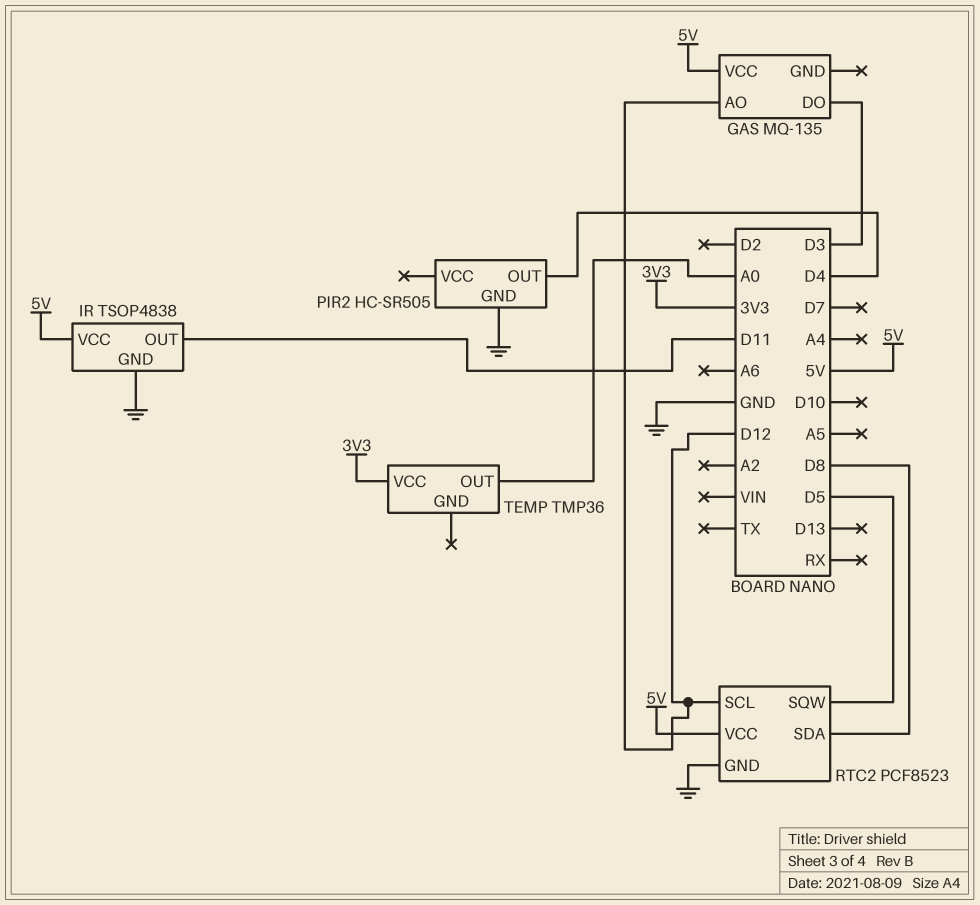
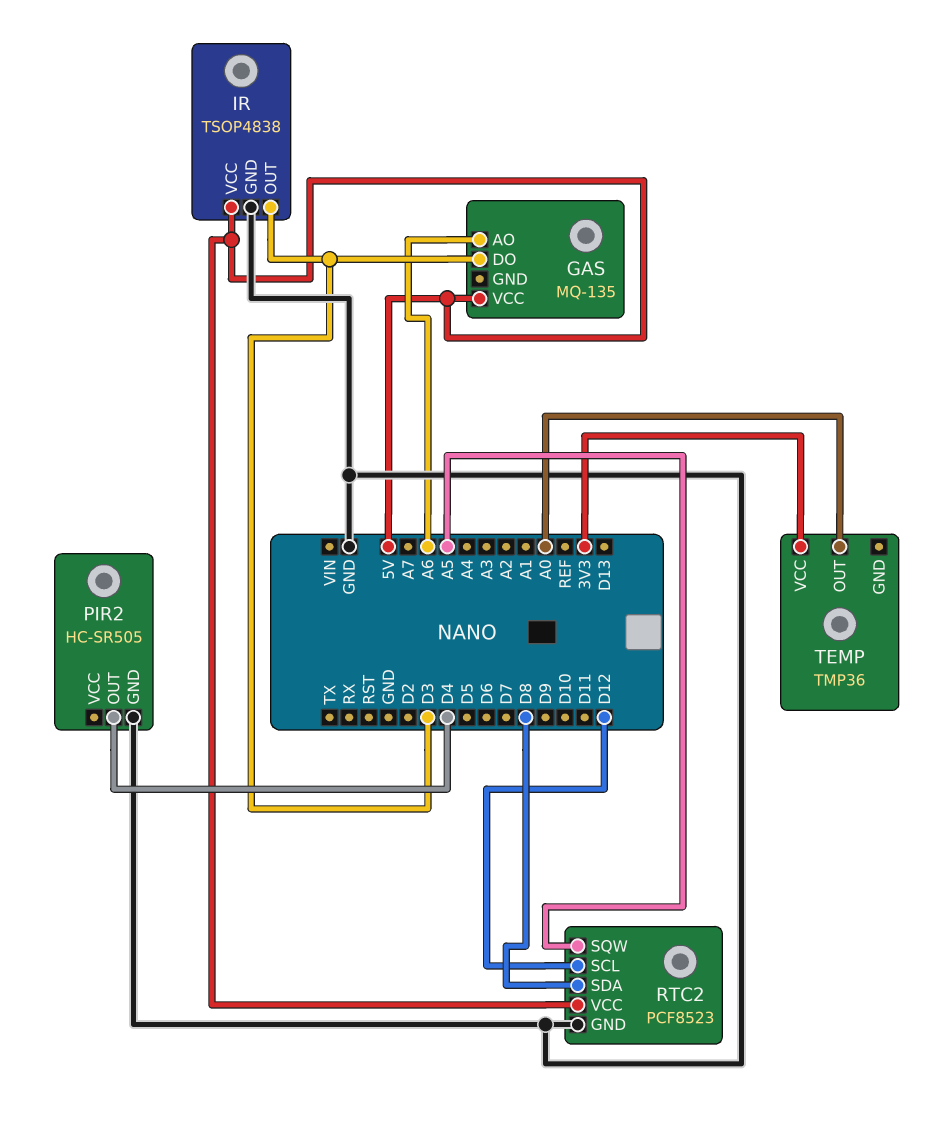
GAS pin AO: D12 -> A6
IR pin OUT: D11 -> D3
RTC2 pin SQW: D5 -> A5

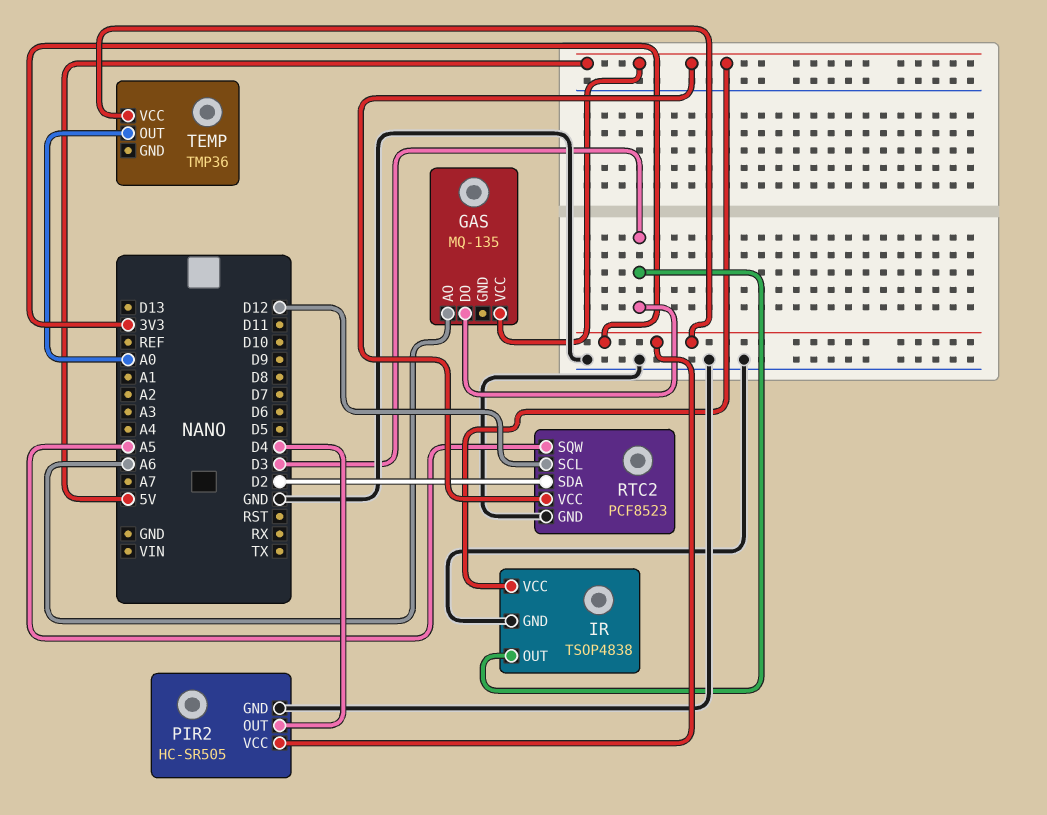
PIR2 pin VCC: none -> 3V3
RTC2 pin SDA: D8 -> D2

